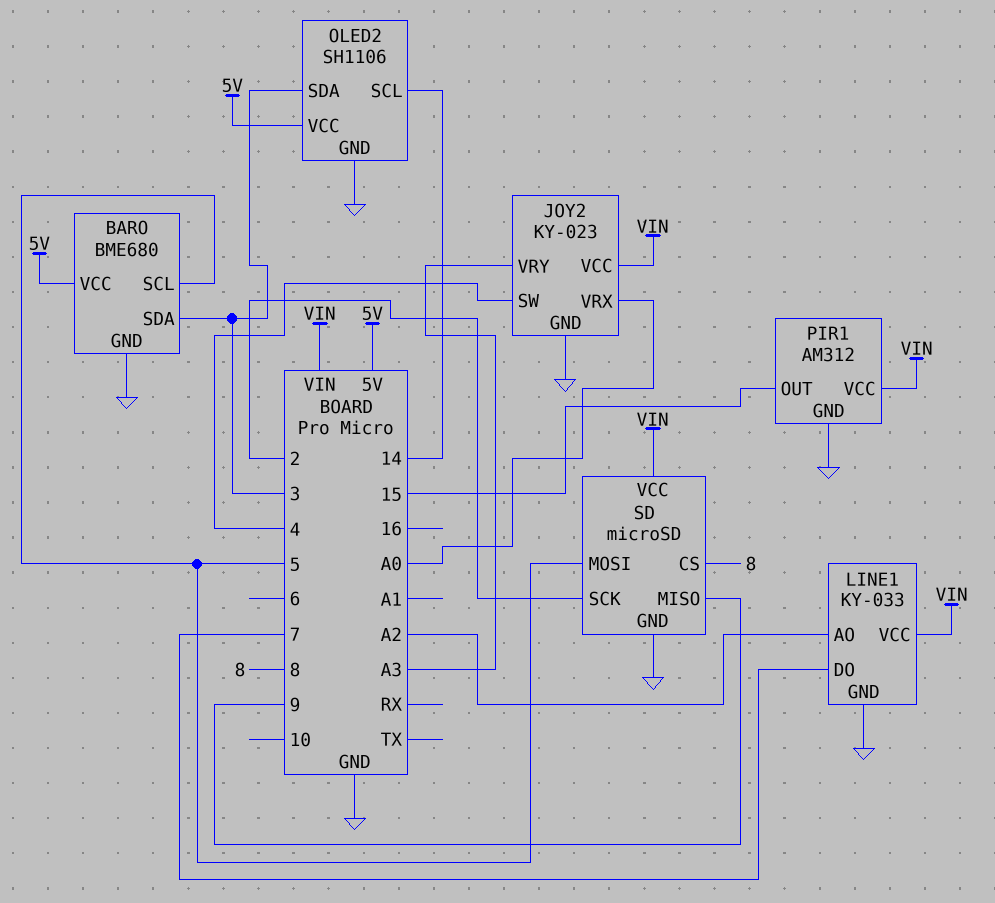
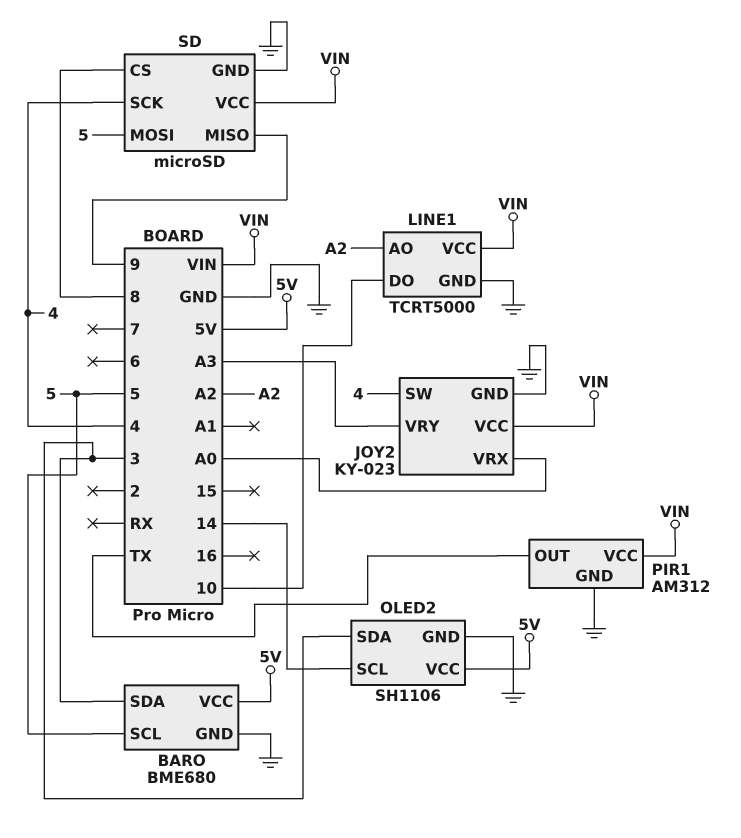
LINE1: KY-033 -> TCRT5000
LINE1 pin DO: 7 -> 10
PIR1 pin OUT: 15 -> TX
SD pin SCK: 2 -> 4

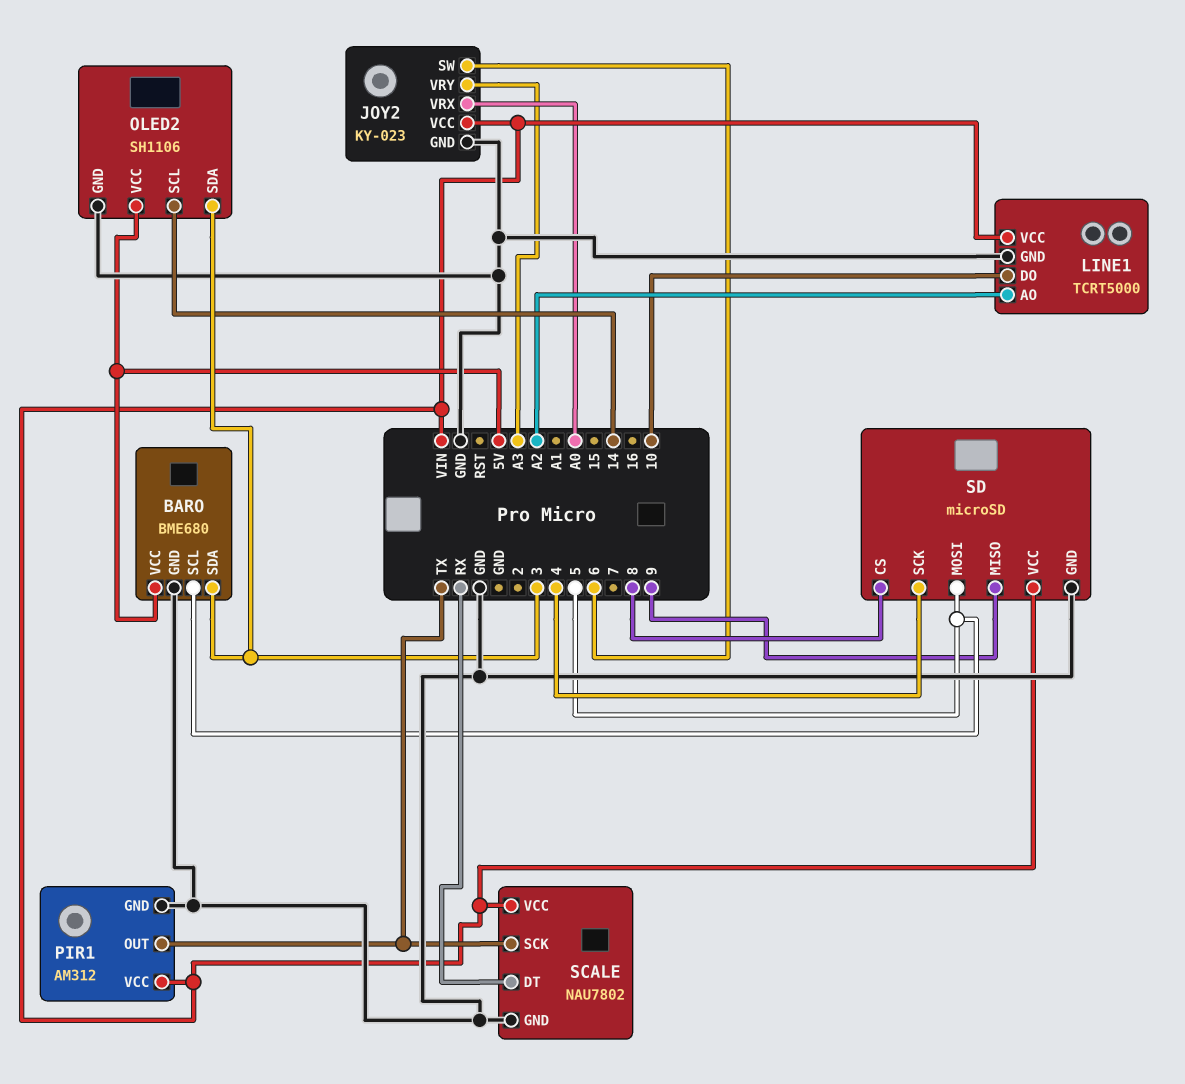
JOY2 pin SW: 4 -> 6
SCALE: none -> NAU7802
SCALE pin DT: none -> RX
SCALE pin GND: none -> GND
SCALE pin SCK: none -> TX
SCALE pin VCC: none -> VIN

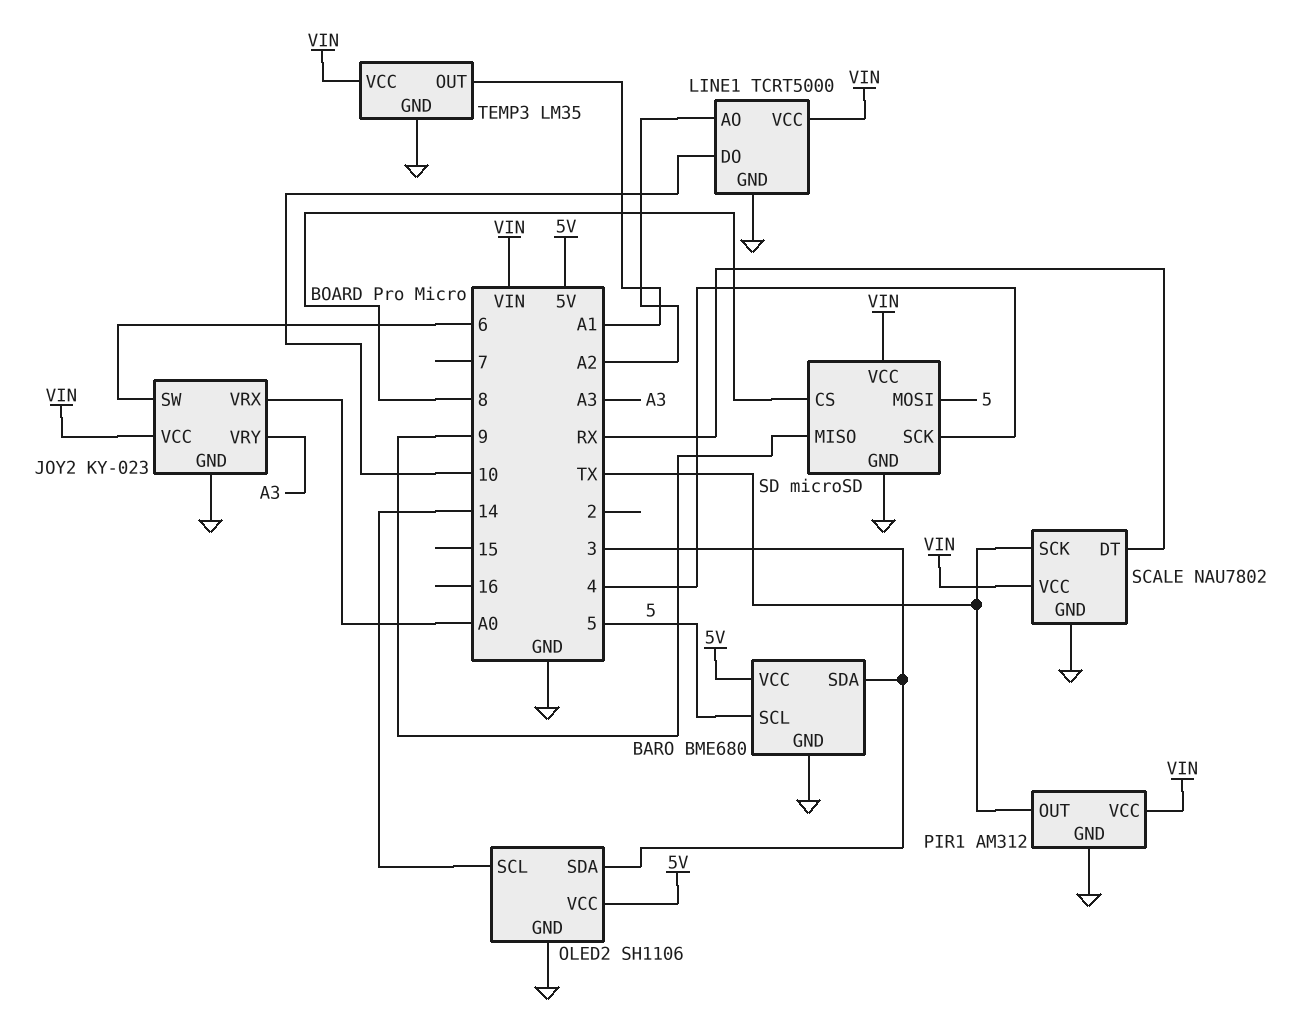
TEMP3: none -> LM35
TEMP3 pin GND: none -> GND
TEMP3 pin OUT: none -> A1
TEMP3 pin VCC: none -> VIN

